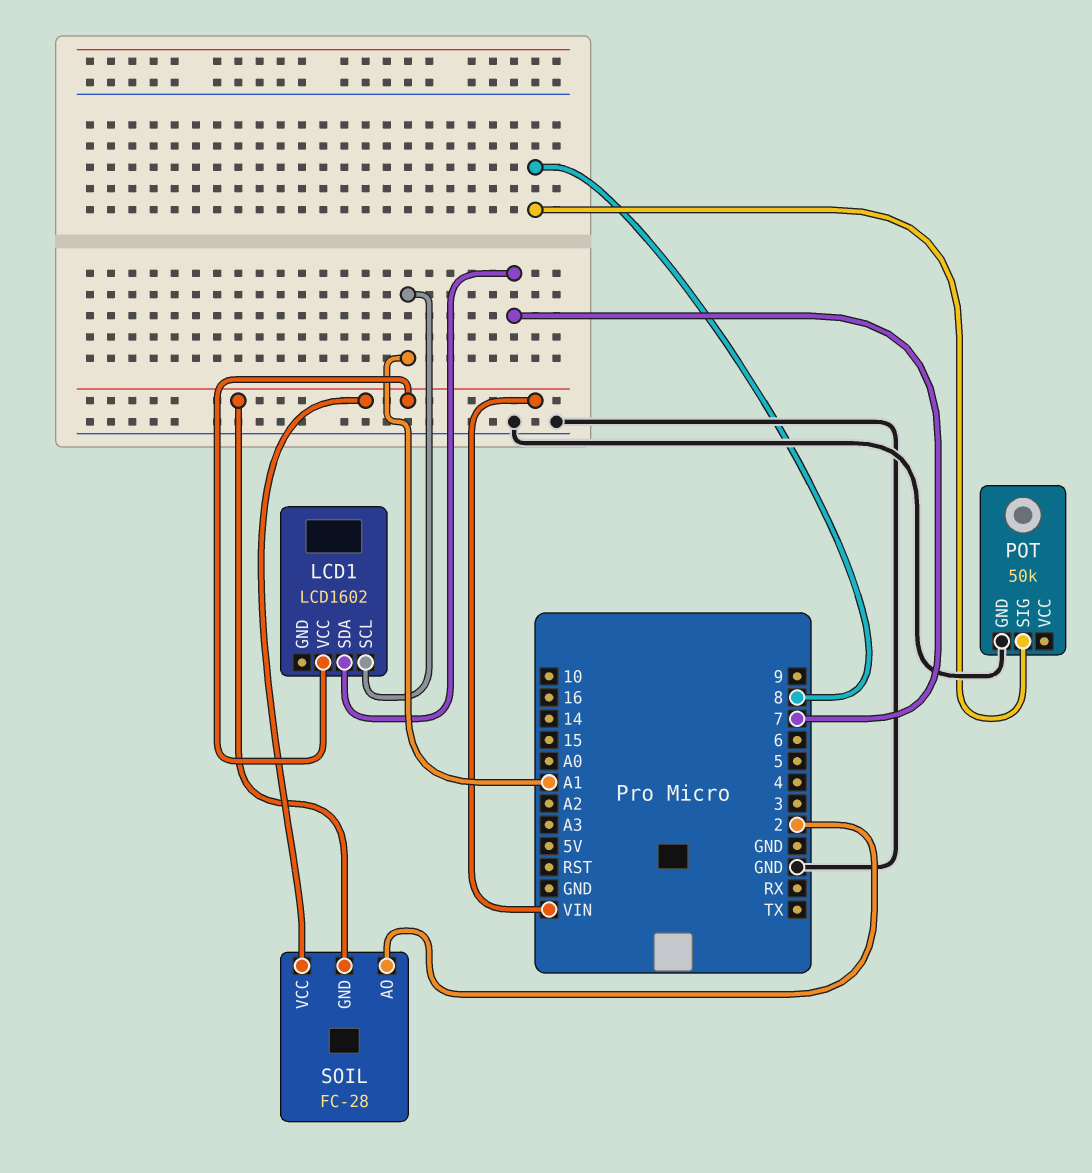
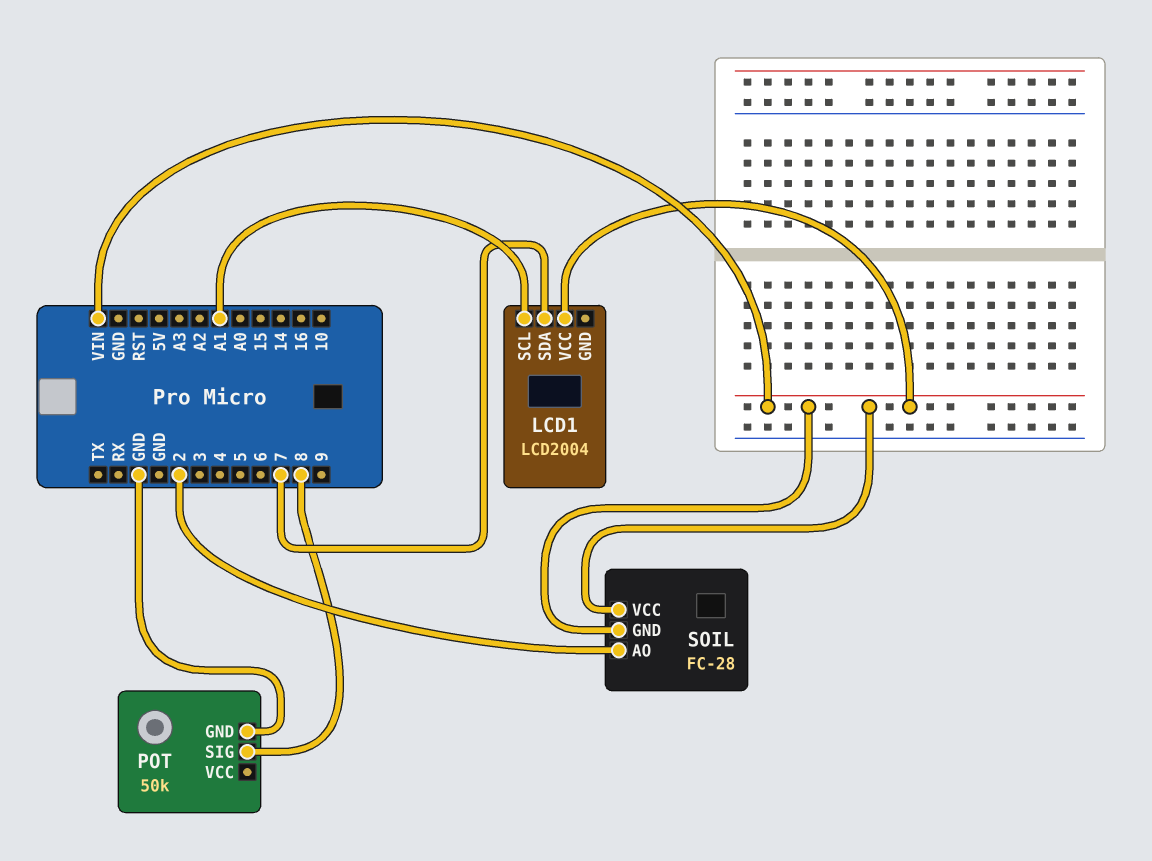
LCD1: LCD1602 -> LCD2004

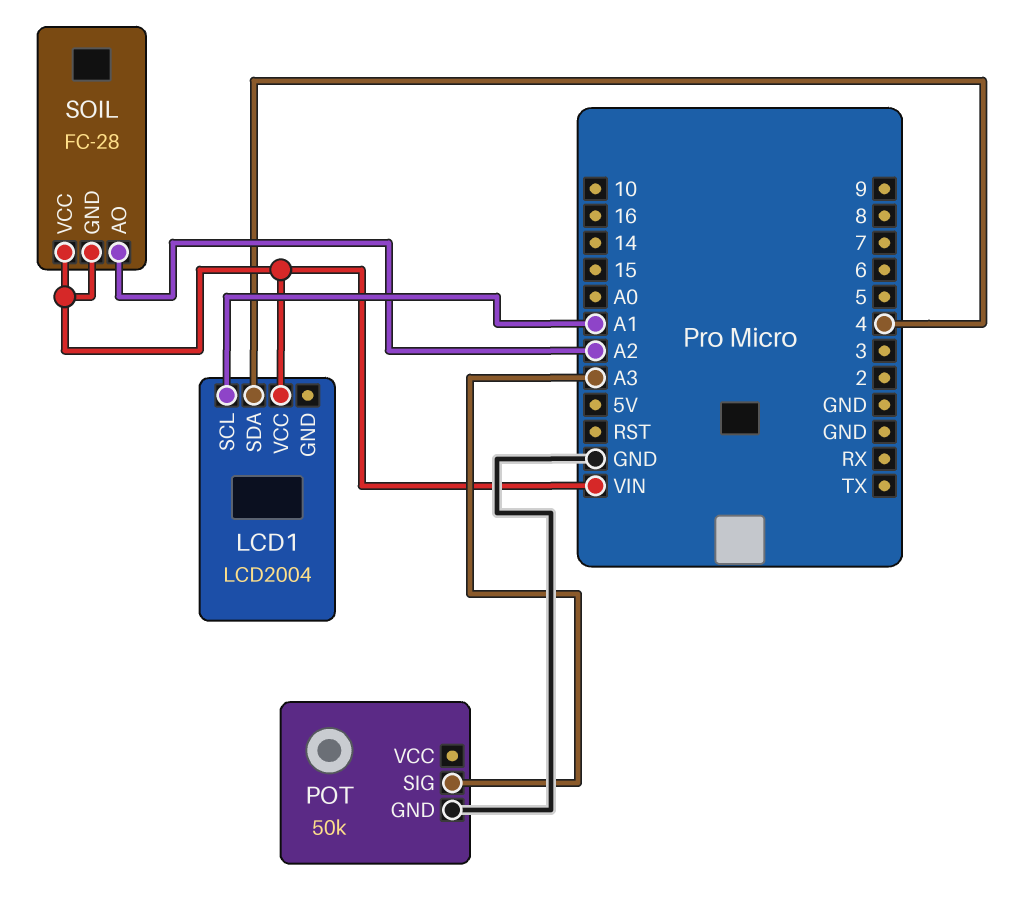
LCD1 pin SDA: 7 -> 4
POT pin SIG: 8 -> A3
SOIL pin AO: 2 -> A2

